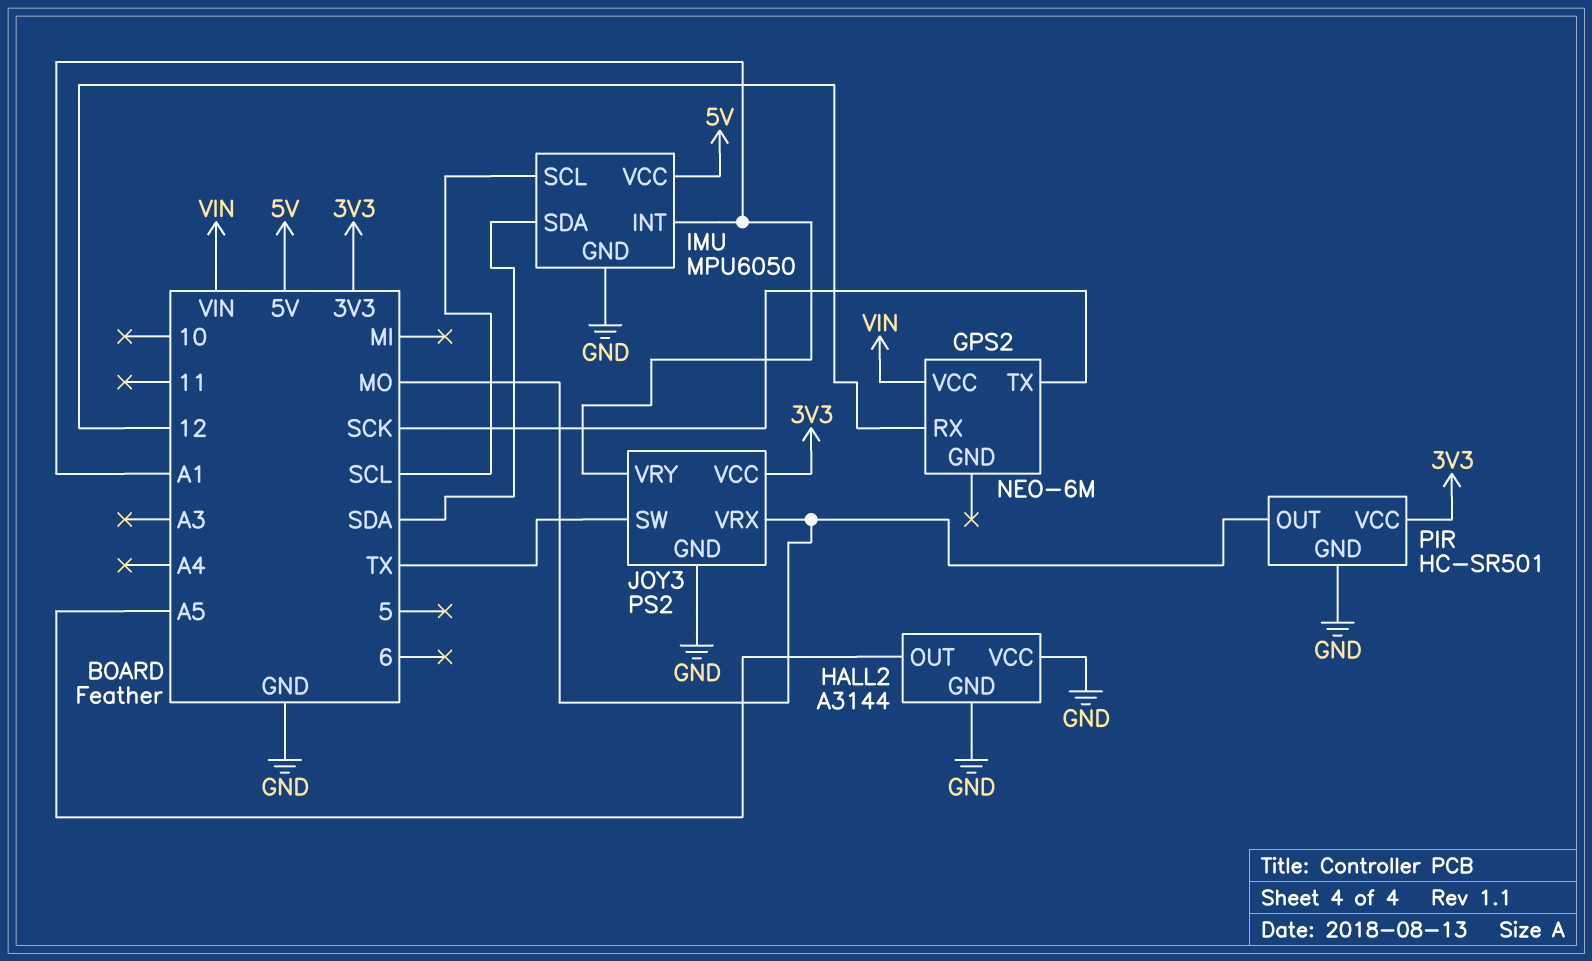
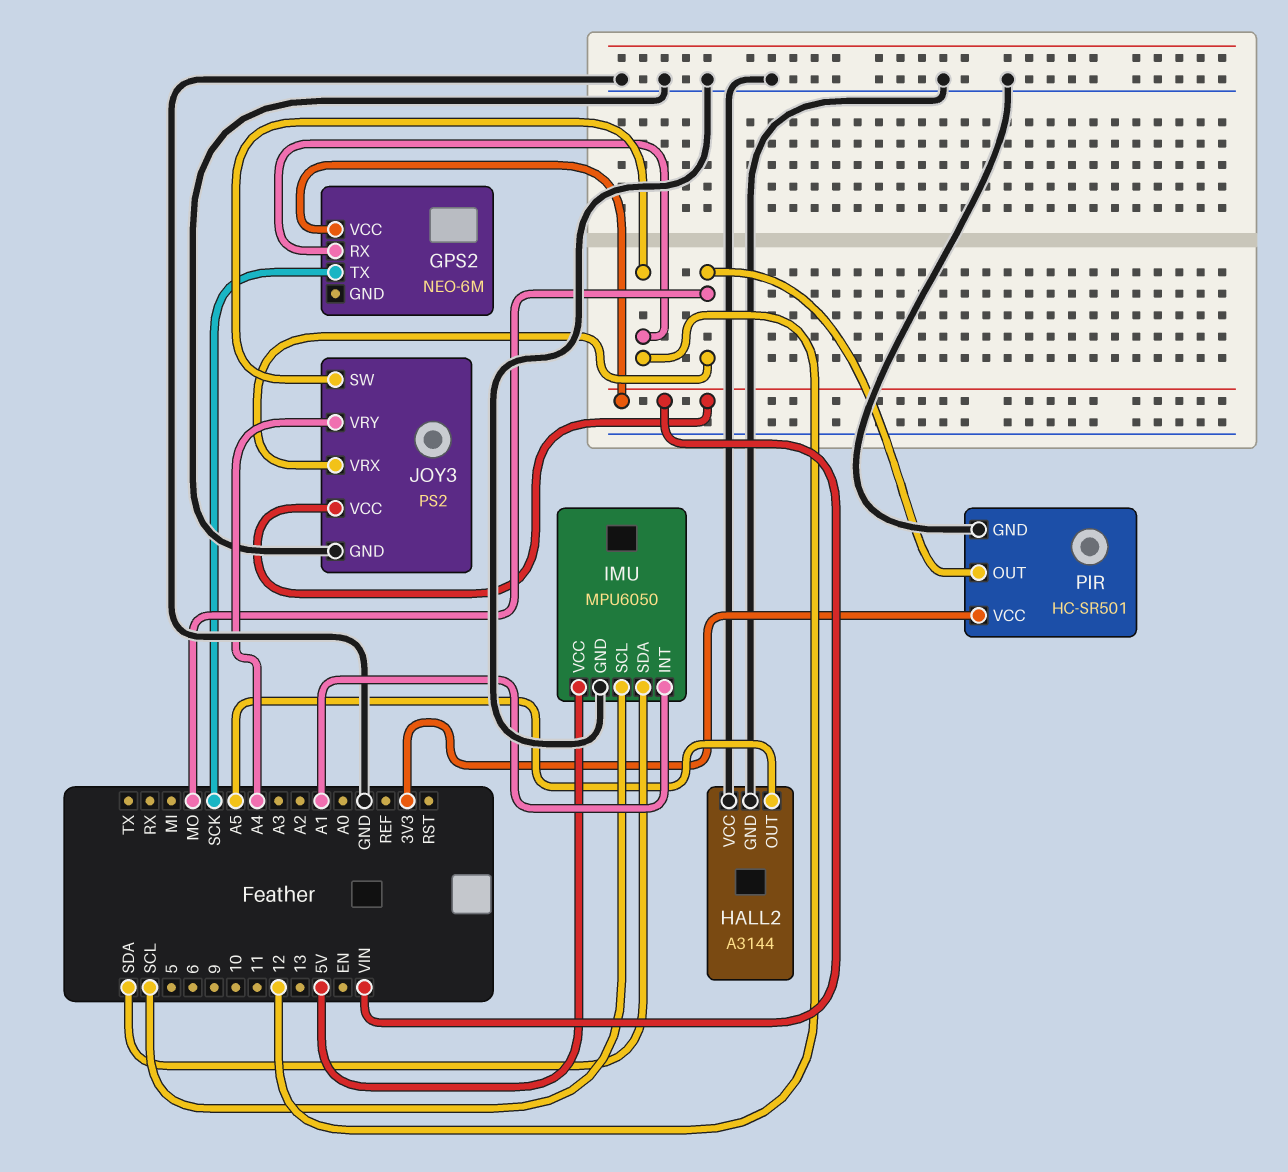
JOY3 pin SW: TX -> 12
JOY3 pin VCC: 3V3 -> VIN
JOY3 pin VRY: A1 -> A4

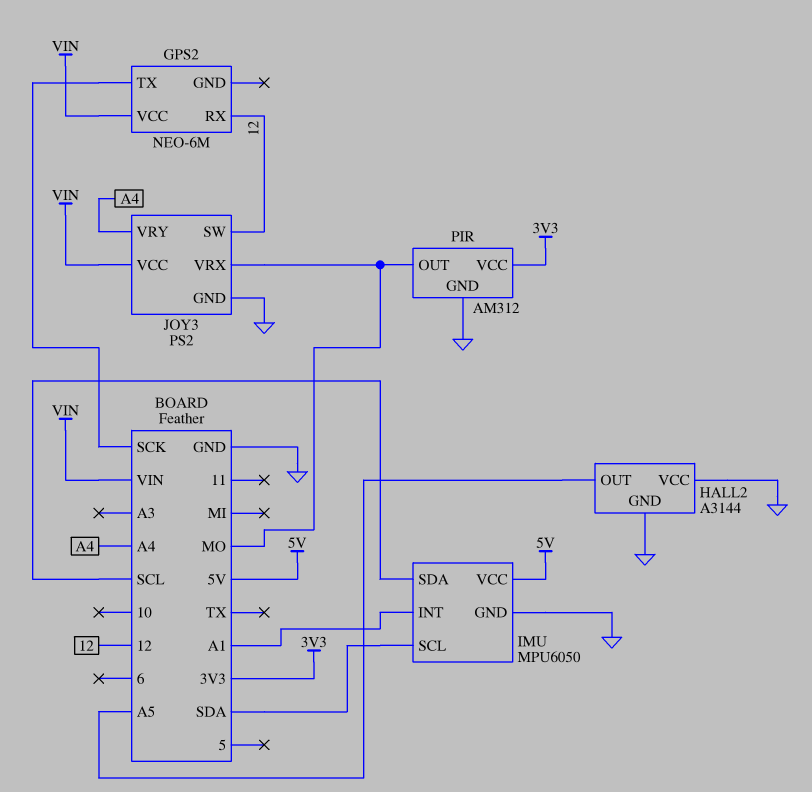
IMU pin SCL: SCL -> SDA
IMU pin SDA: SDA -> SCL
PIR: HC-SR501 -> AM312

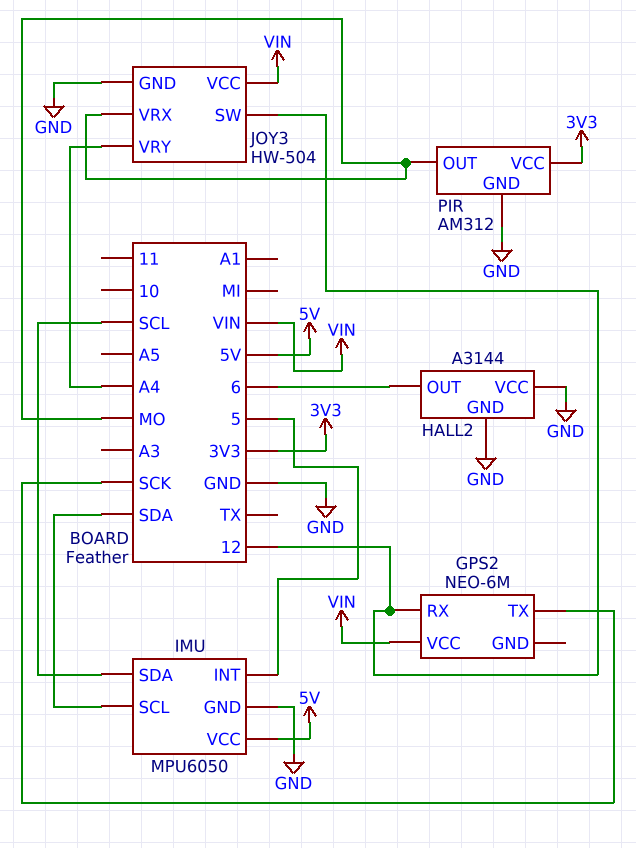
HALL2 pin OUT: A5 -> 6
IMU pin INT: A1 -> 5
JOY3: PS2 -> HW-504

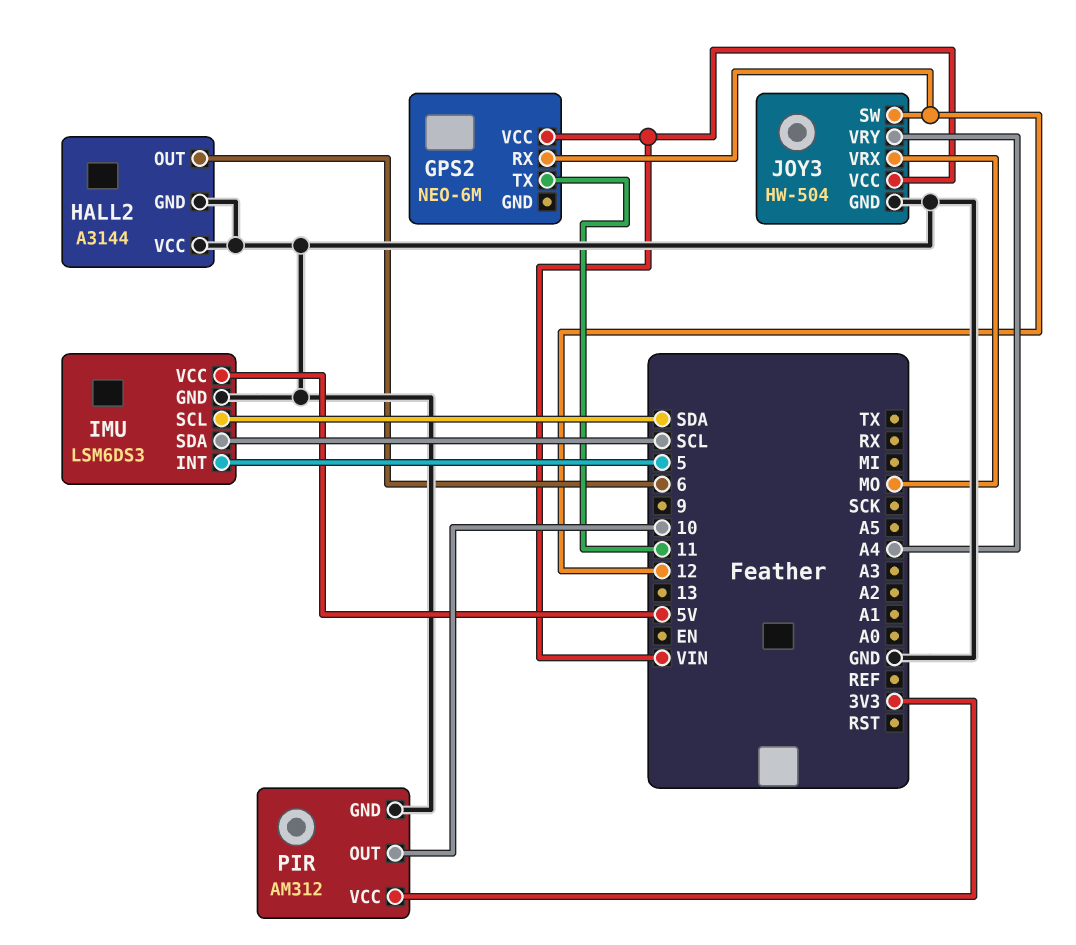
GPS2 pin TX: SCK -> 11
IMU: MPU6050 -> LSM6DS3
PIR pin OUT: MO -> 10

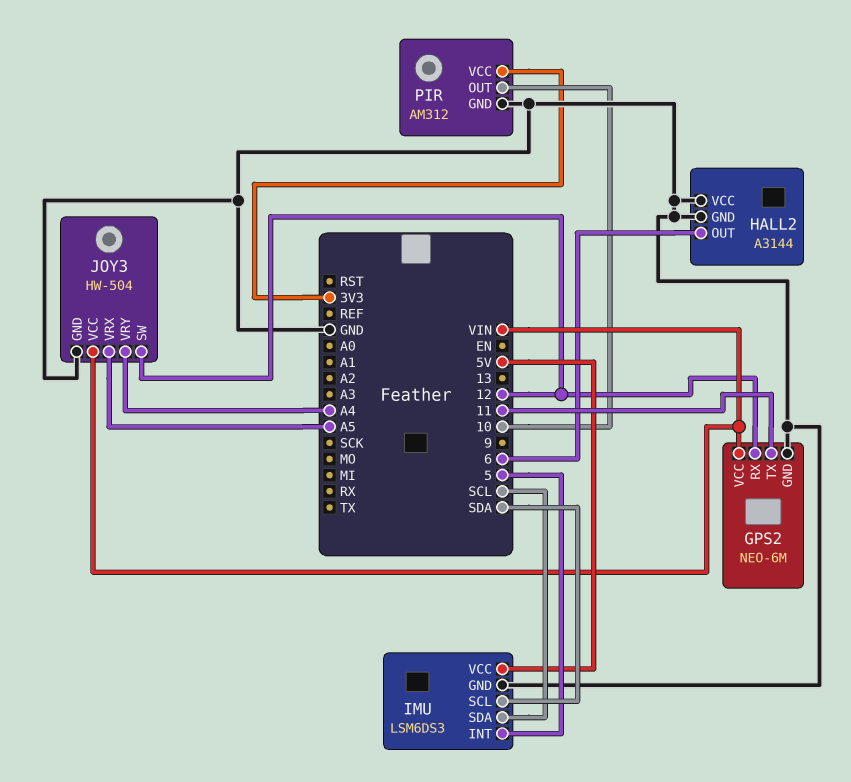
GPS2 pin GND: none -> GND
JOY3 pin VRX: MO -> A5

